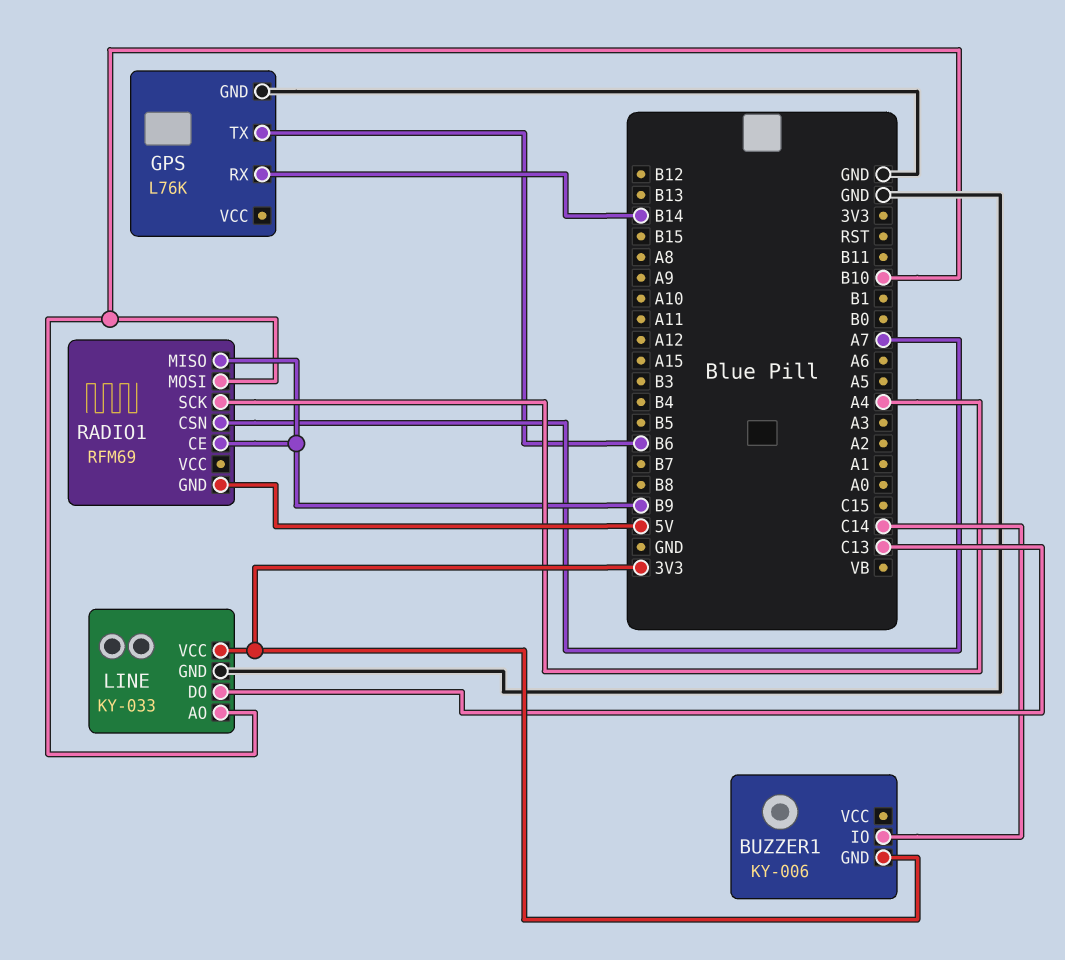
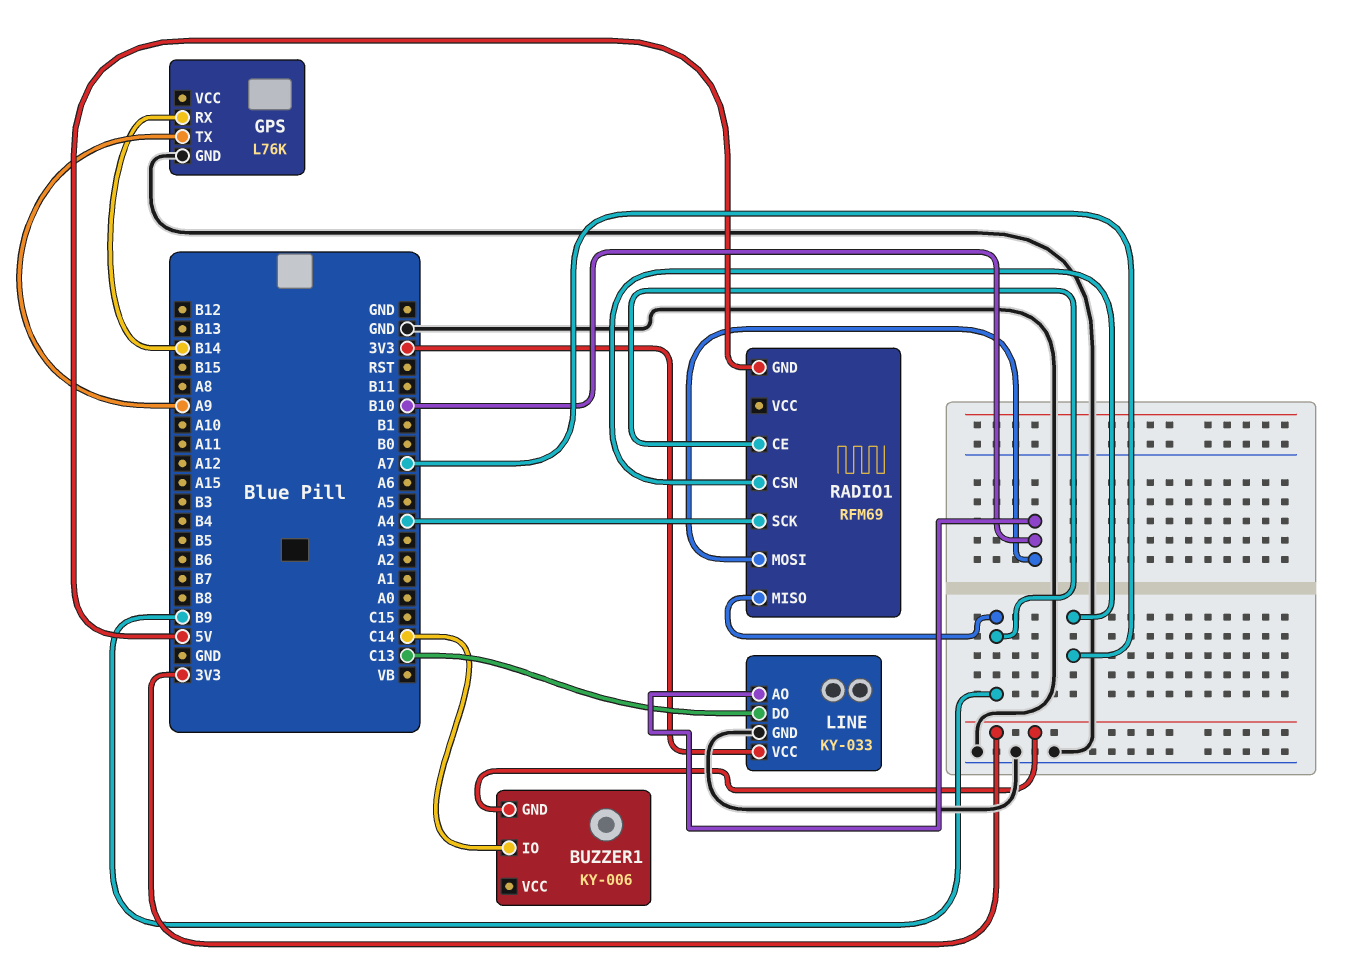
GPS pin TX: B6 -> A9

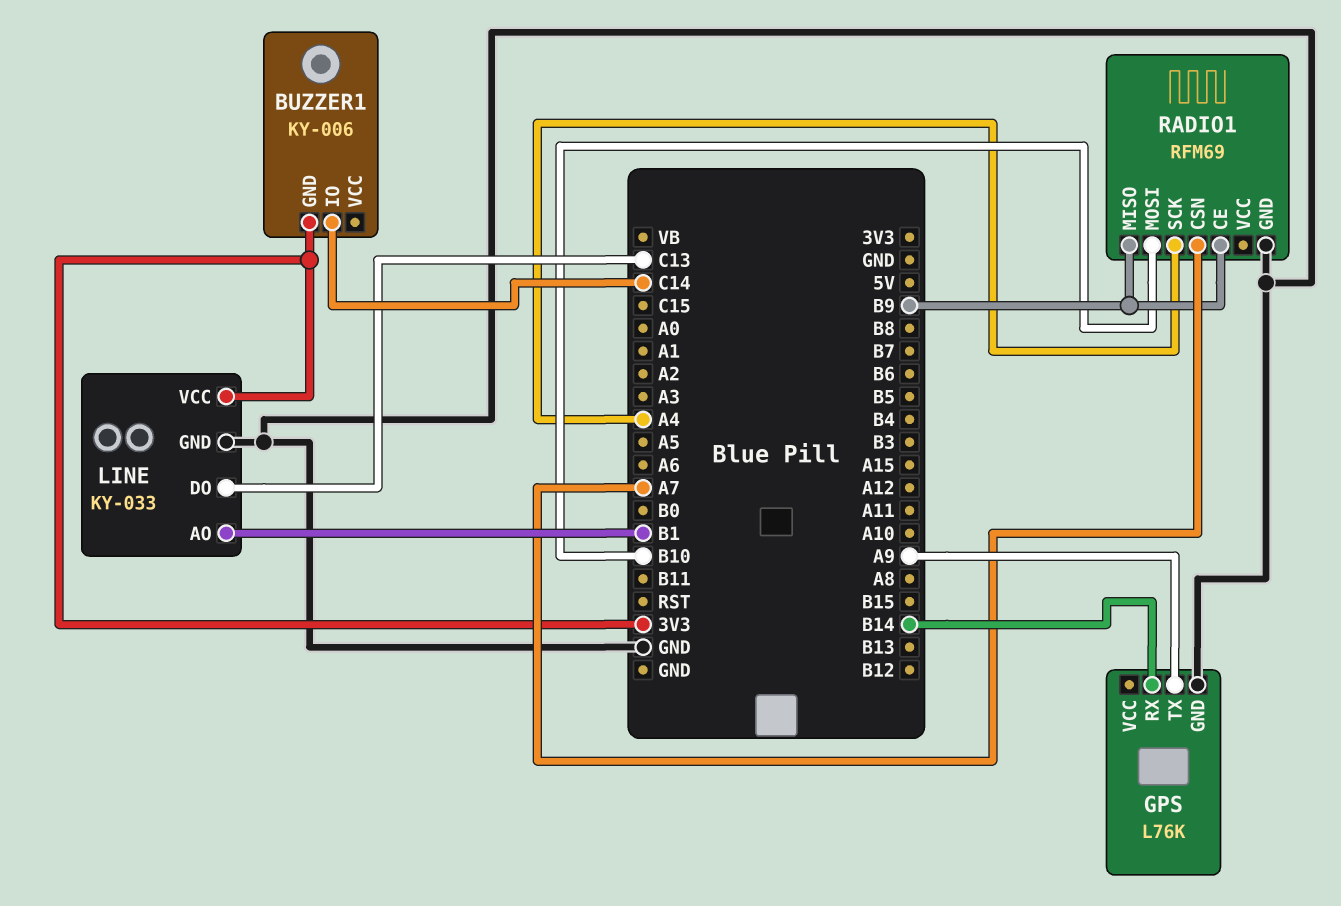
LINE pin AO: B10 -> B1
RADIO1 pin GND: 5V -> GND

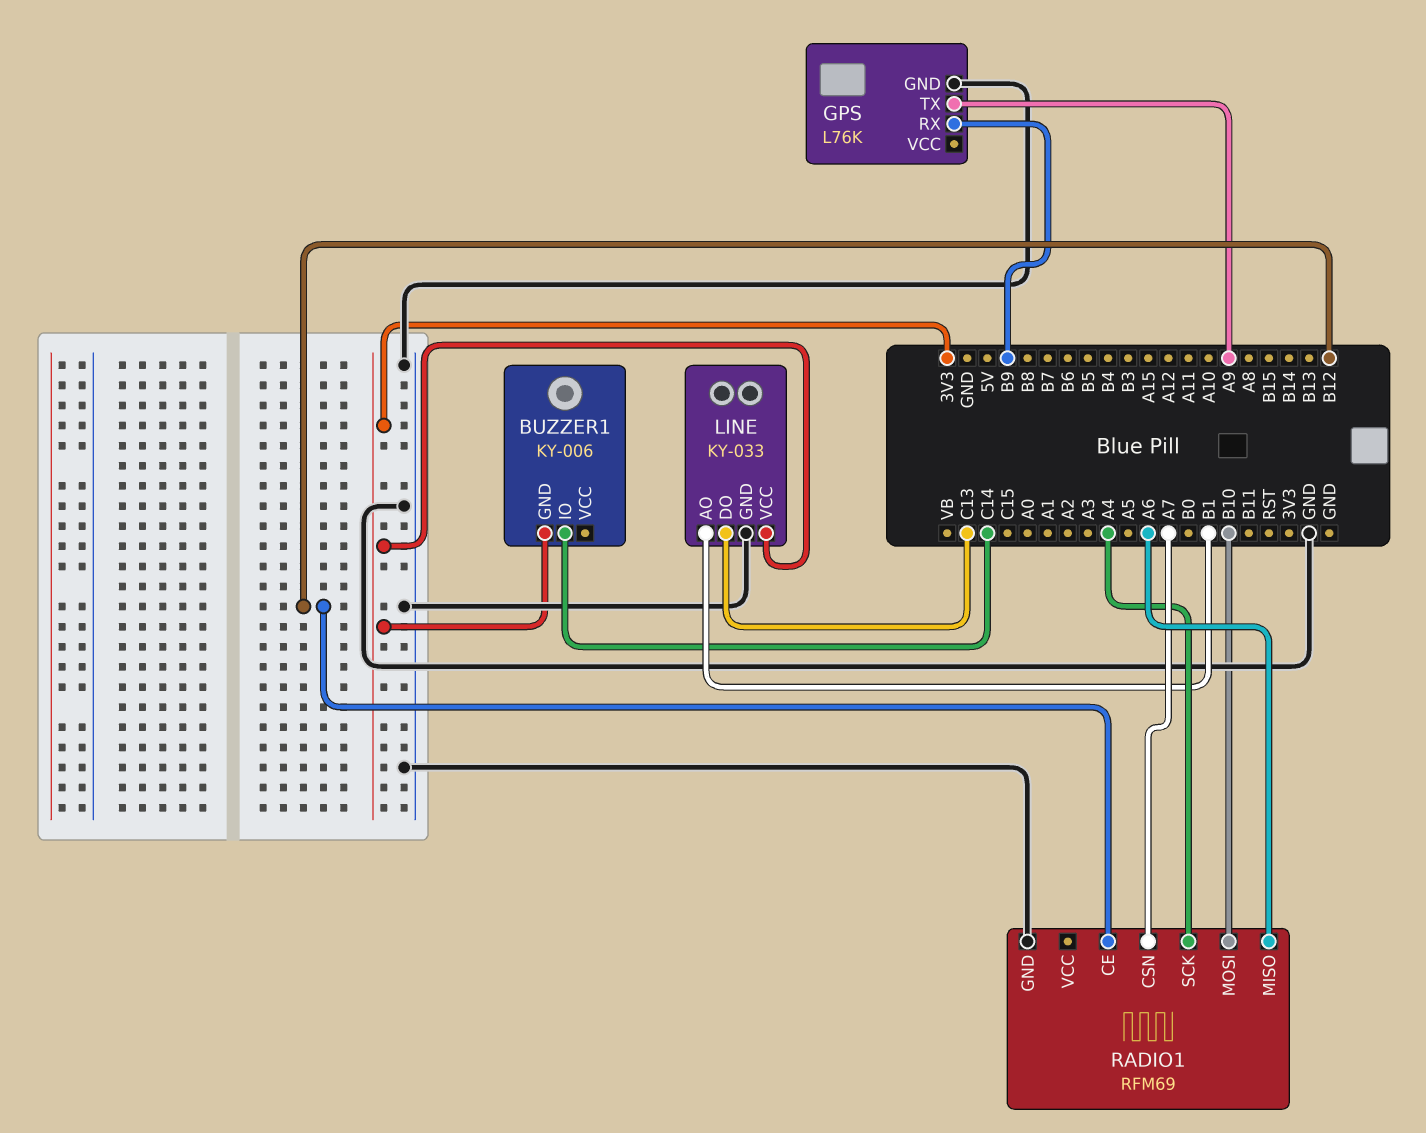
GPS pin RX: B14 -> B9
RADIO1 pin CE: B9 -> B12
RADIO1 pin MISO: B9 -> A6

